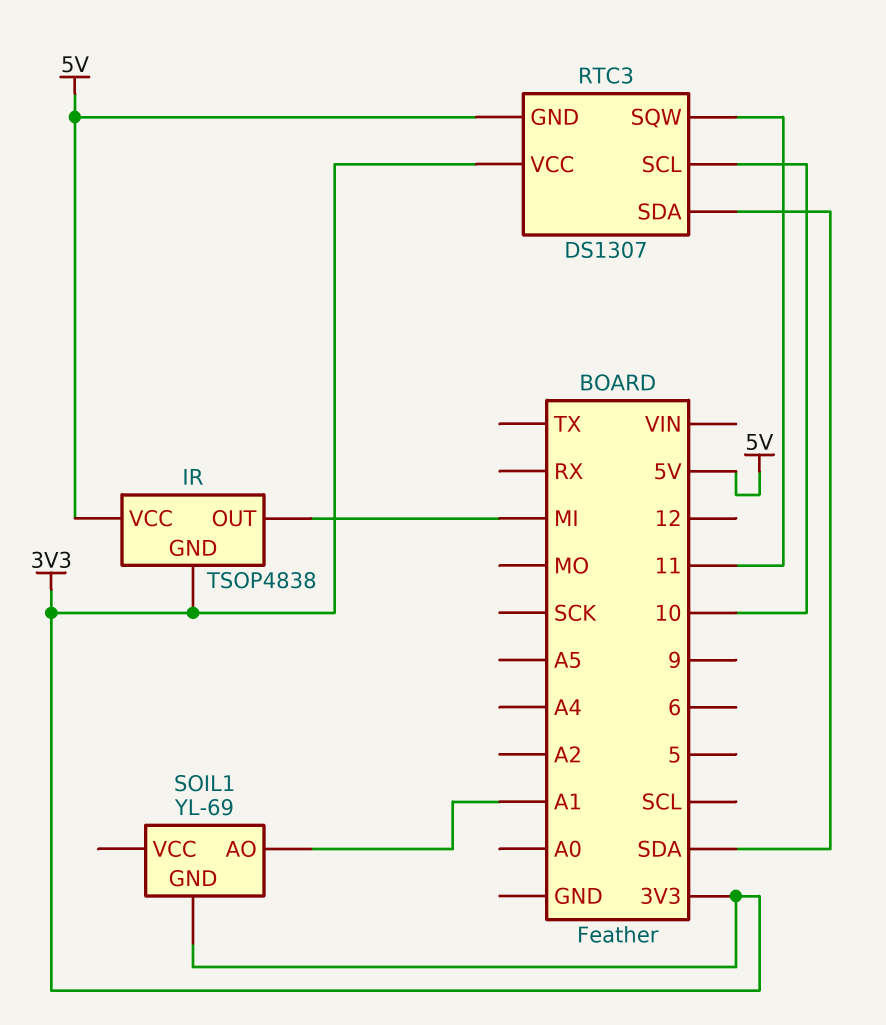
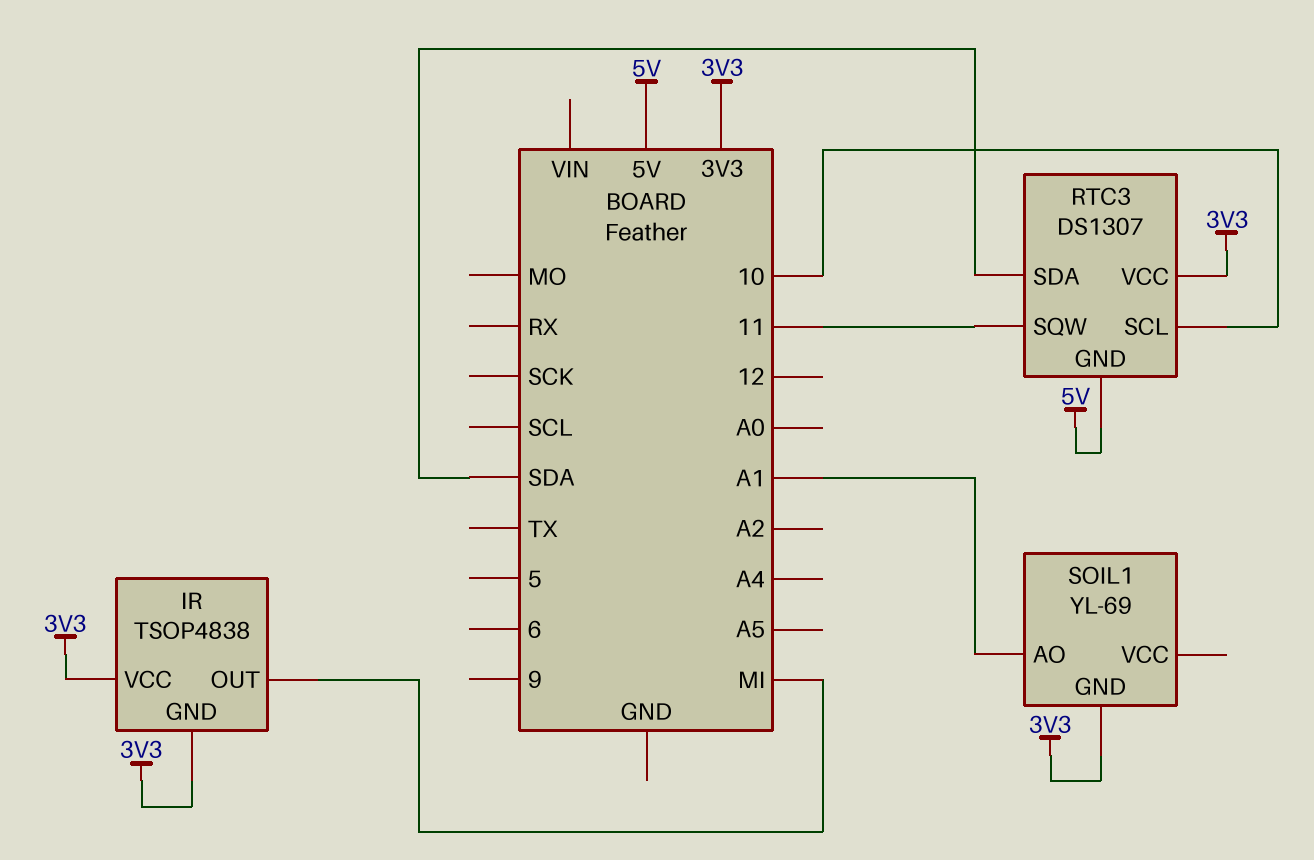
IR pin VCC: 5V -> 3V3

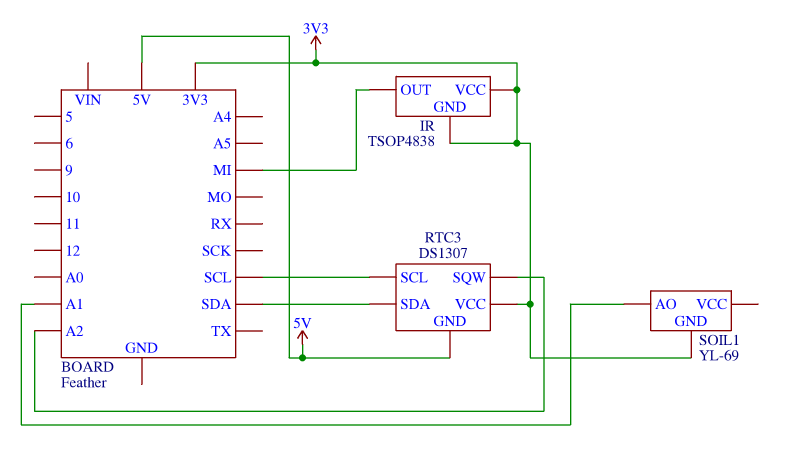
RTC3 pin SCL: 10 -> SCL
RTC3 pin SQW: 11 -> A2

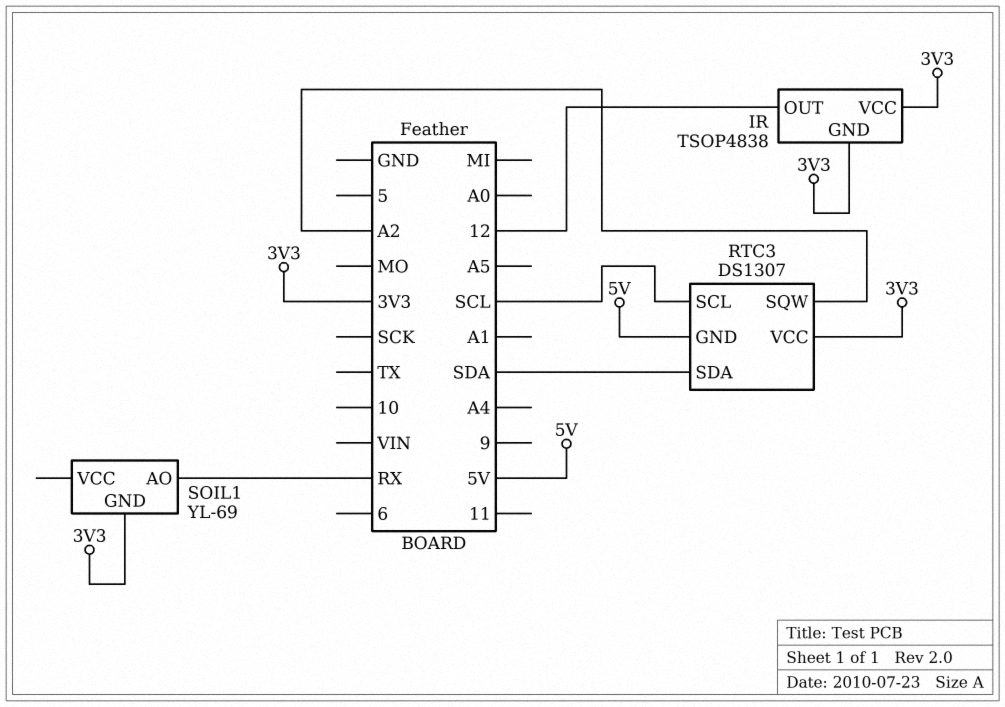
IR pin OUT: MI -> 12
SOIL1 pin AO: A1 -> RX

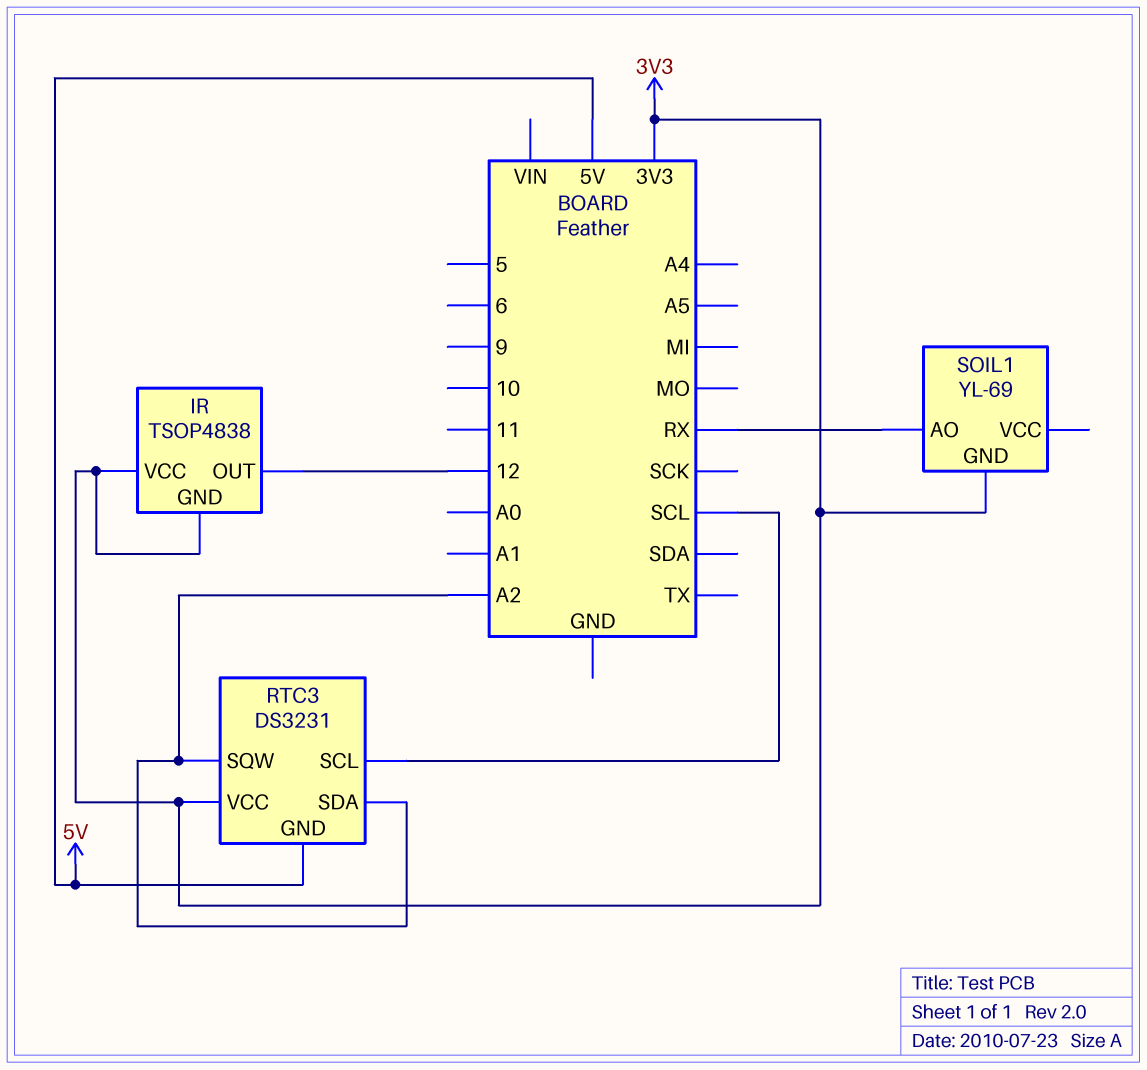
RTC3: DS1307 -> DS3231
RTC3 pin SDA: SDA -> A2

